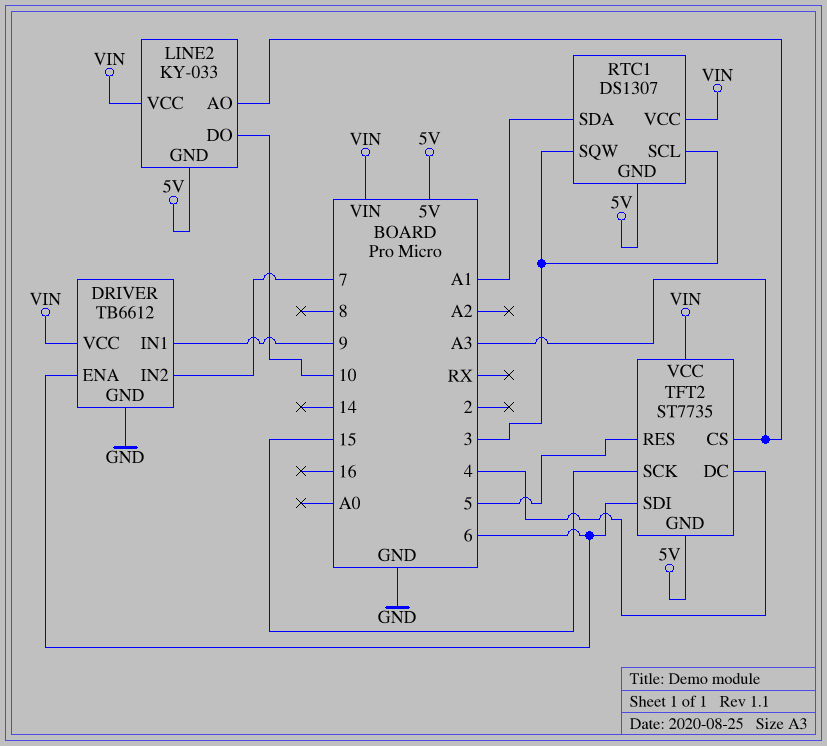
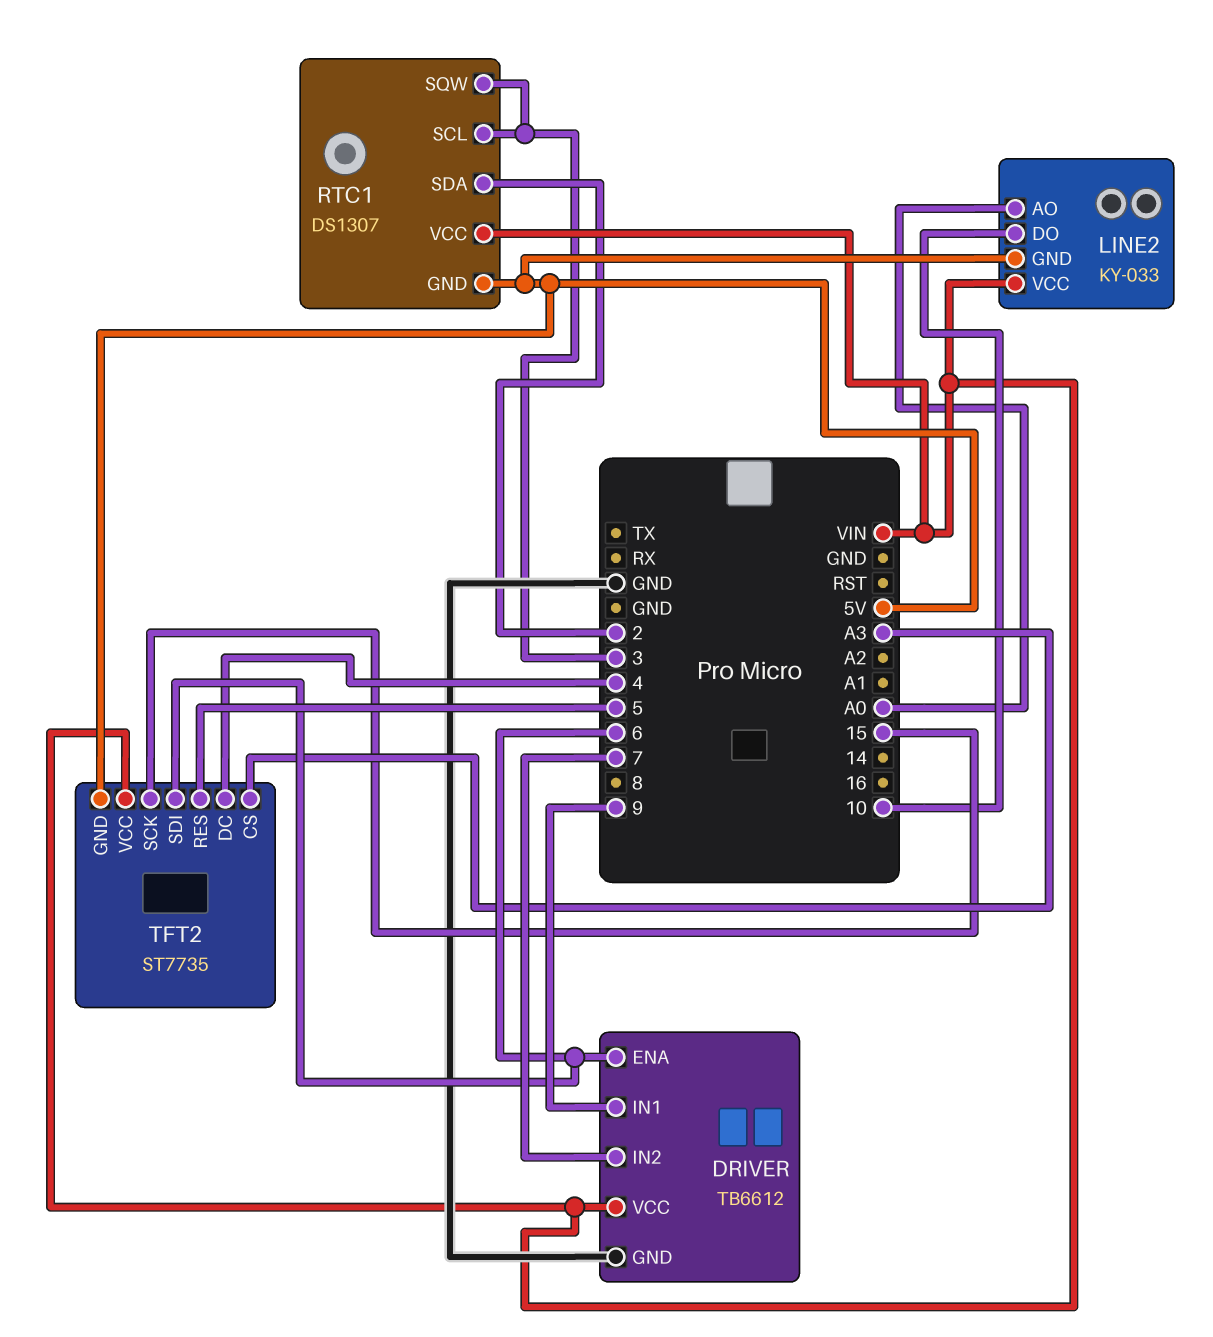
LINE2 pin AO: A3 -> A0
RTC1 pin SDA: A1 -> 2

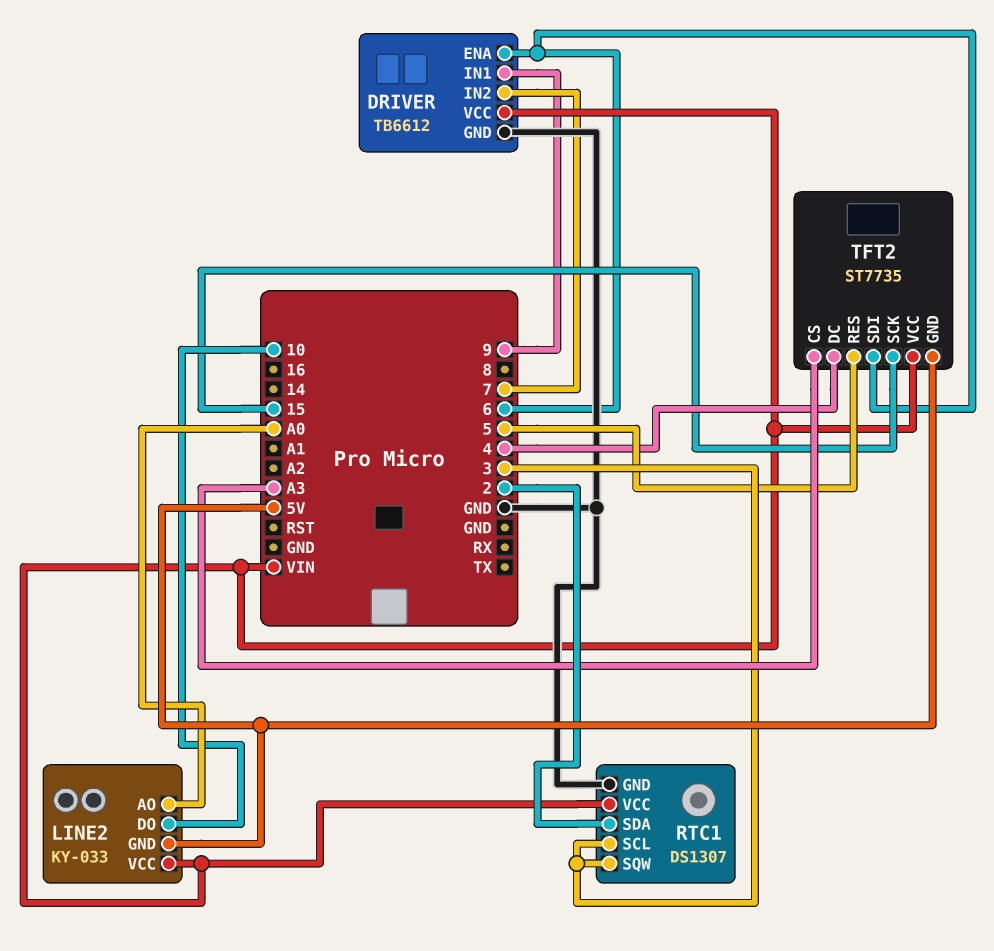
RTC1 pin GND: 5V -> GND

